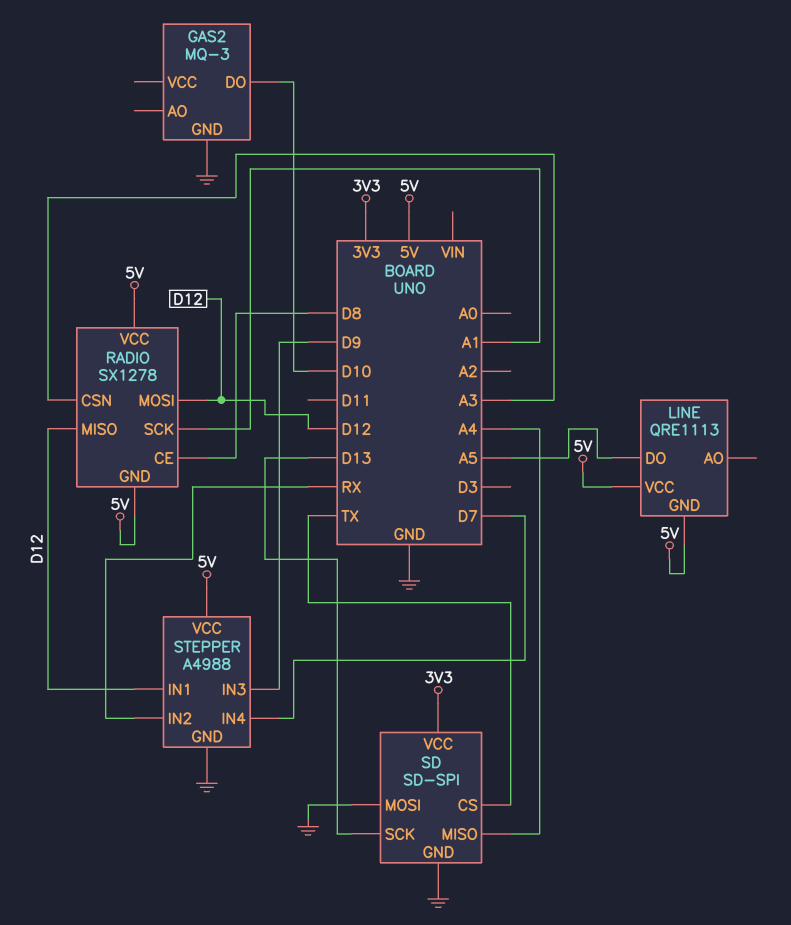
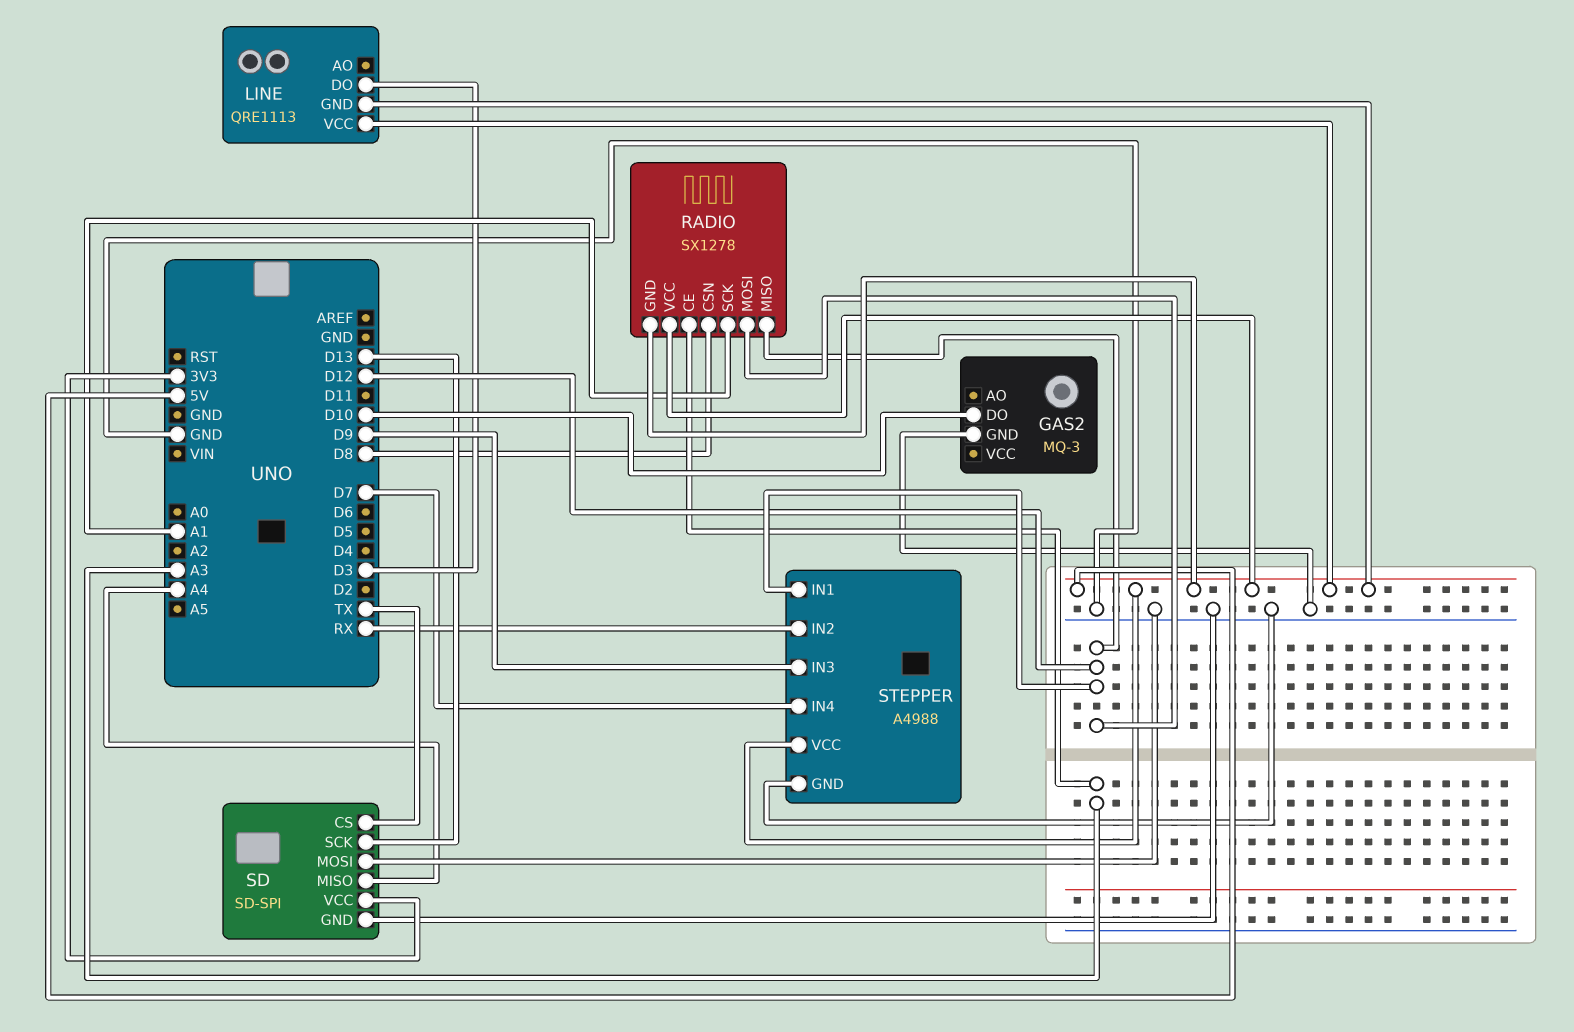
LINE pin DO: A5 -> D3
RADIO pin CE: D8 -> A3
RADIO pin CSN: A3 -> D8

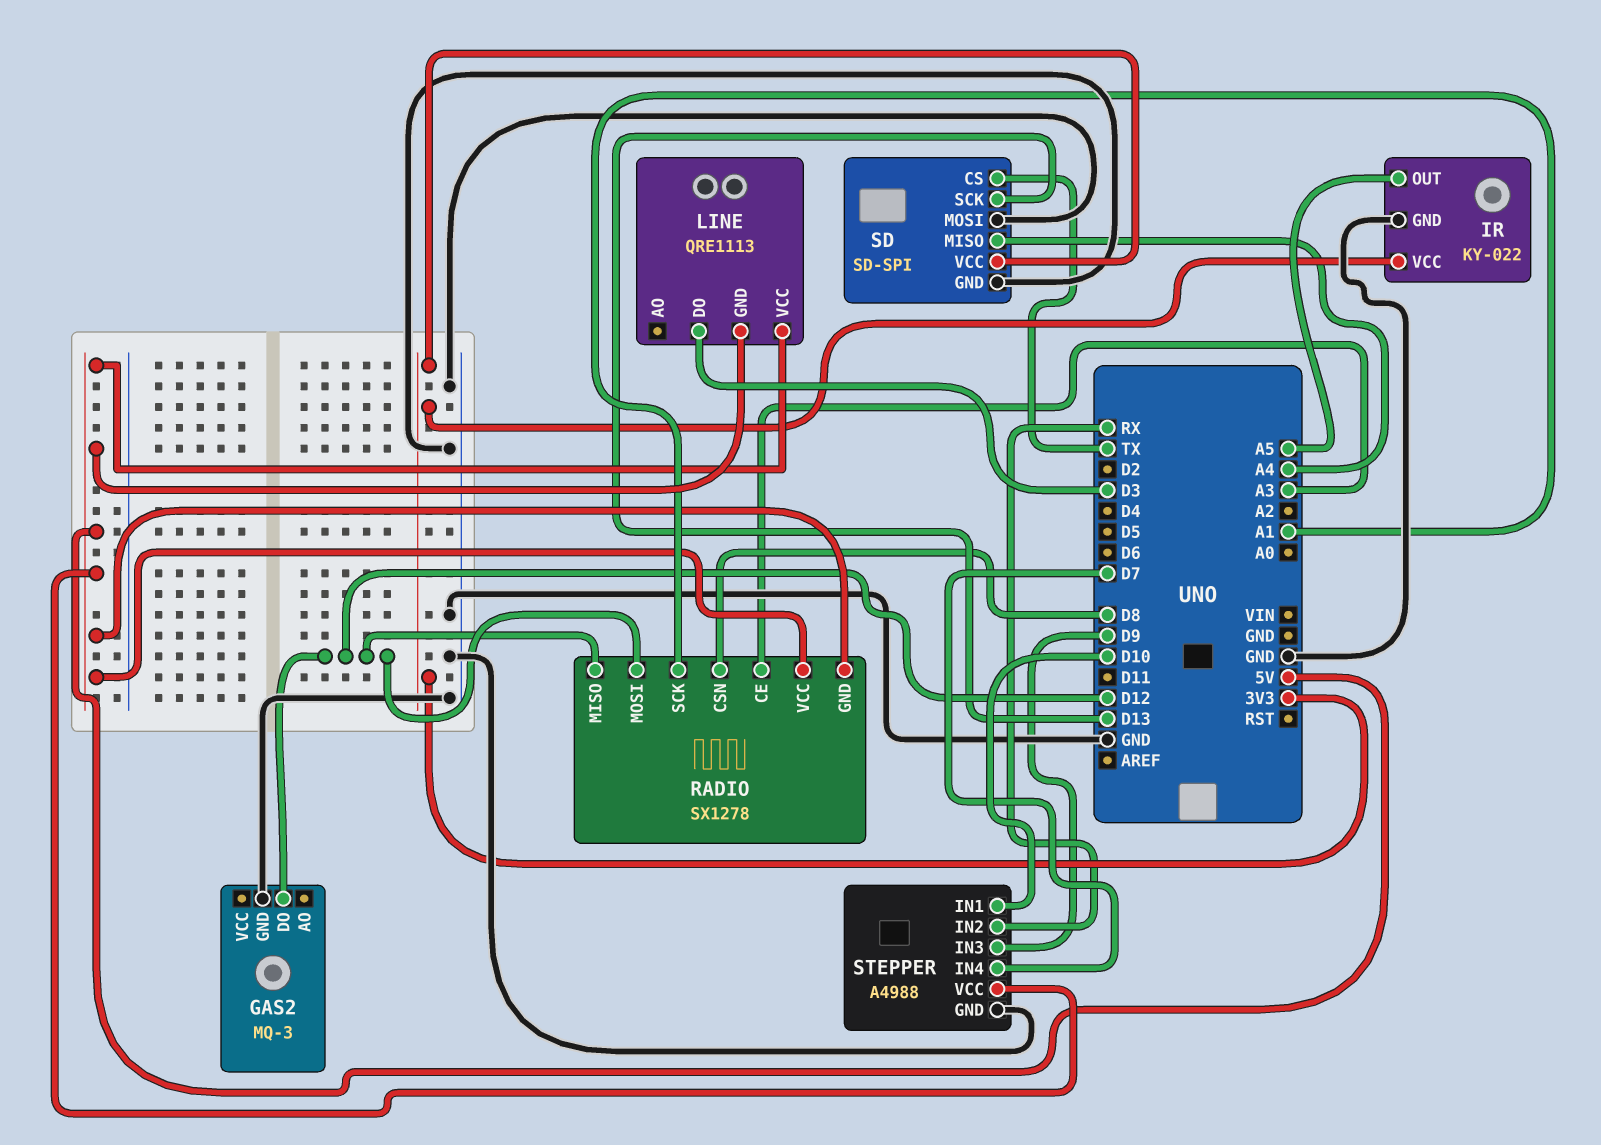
GAS2 pin DO: D10 -> D12
IR: none -> KY-022
IR pin GND: none -> GND
IR pin OUT: none -> A5
IR pin VCC: none -> 3V3
STEPPER pin IN1: D12 -> D10

